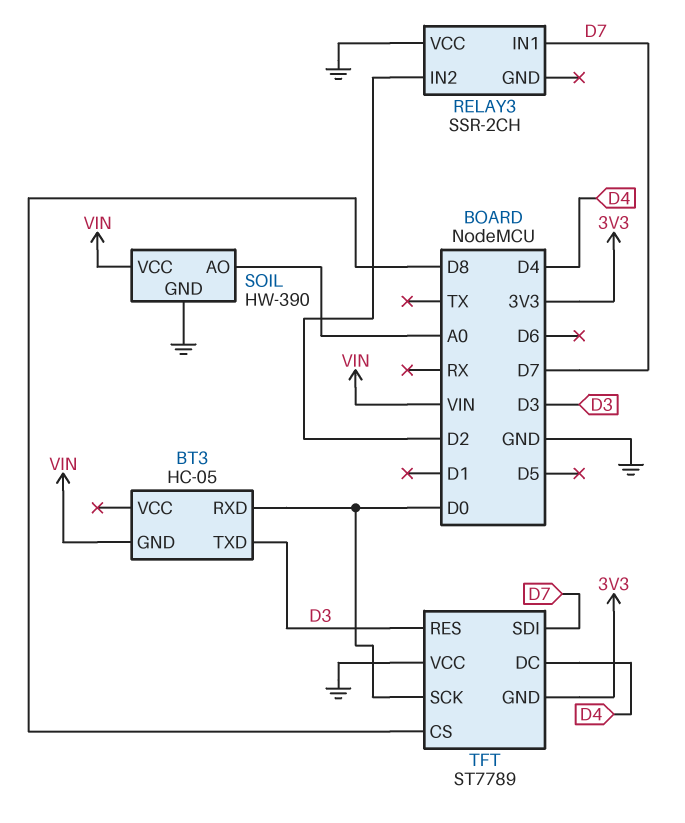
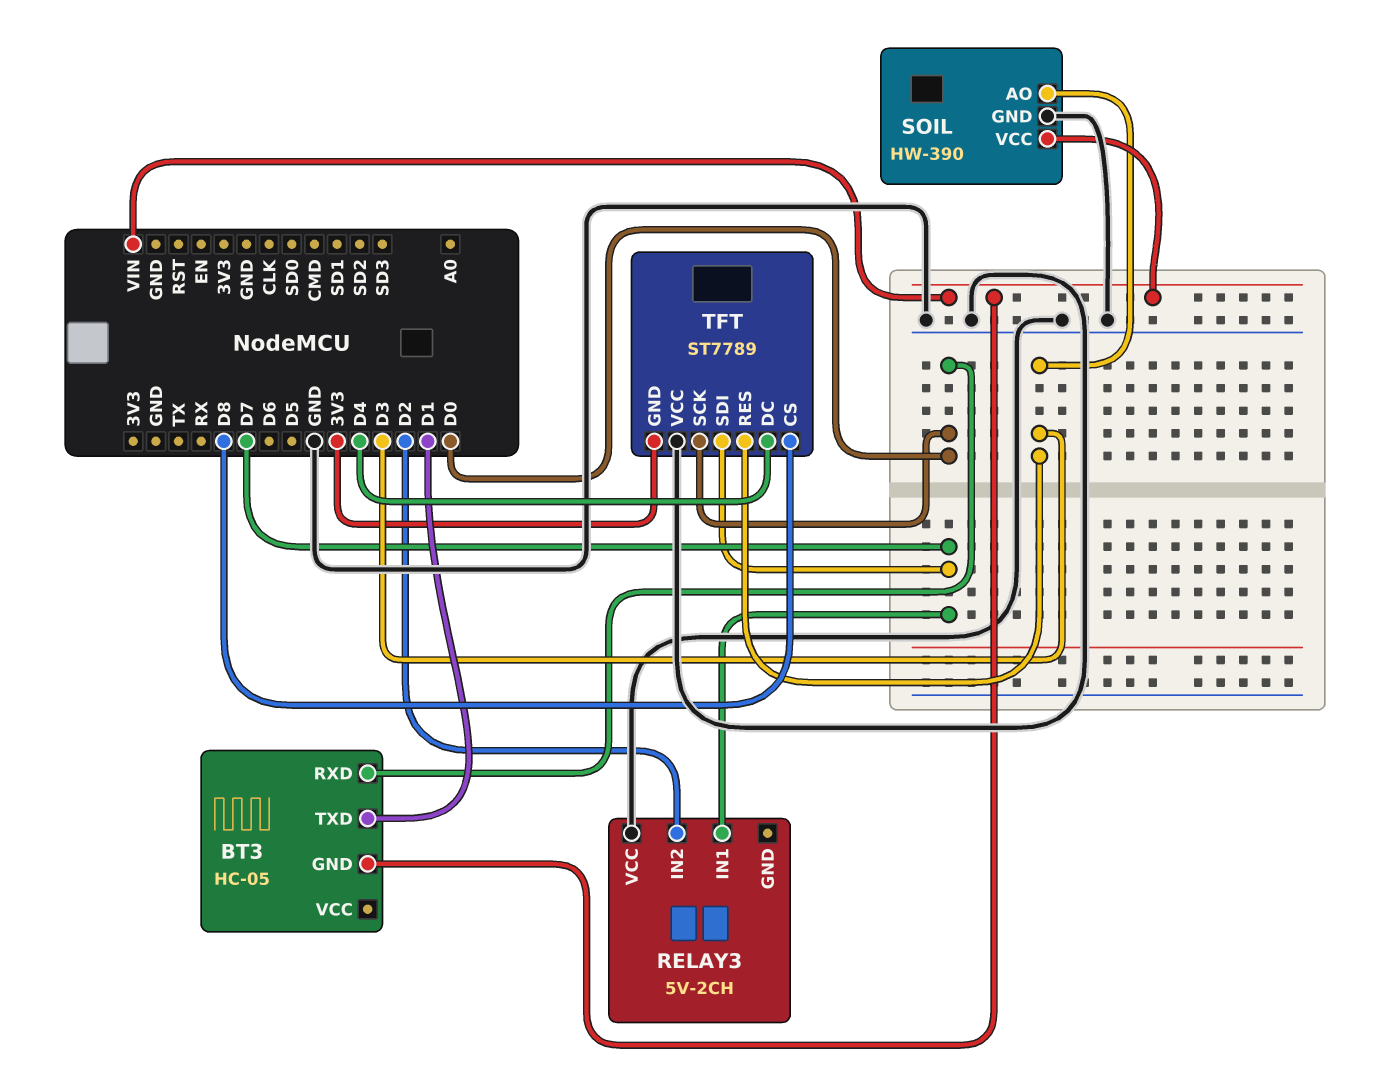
BT3 pin TXD: D3 -> D1
RELAY3: SSR-2CH -> 5V-2CH
SOIL pin AO: A0 -> D3

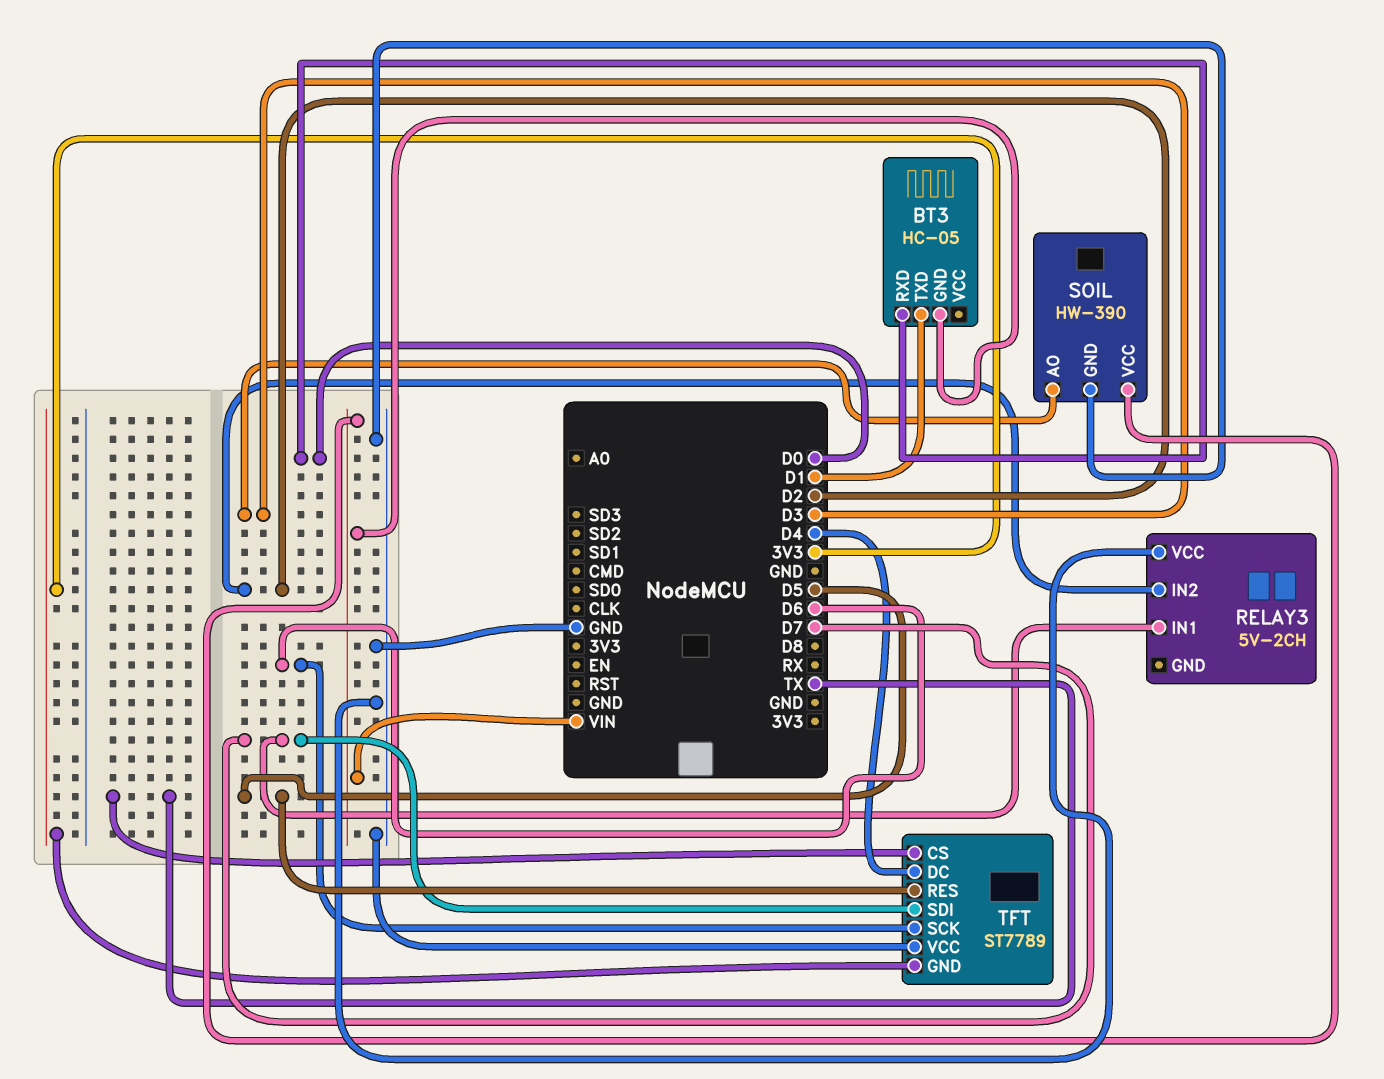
TFT pin CS: D8 -> TX
TFT pin RES: D3 -> D5
TFT pin SCK: D0 -> D6

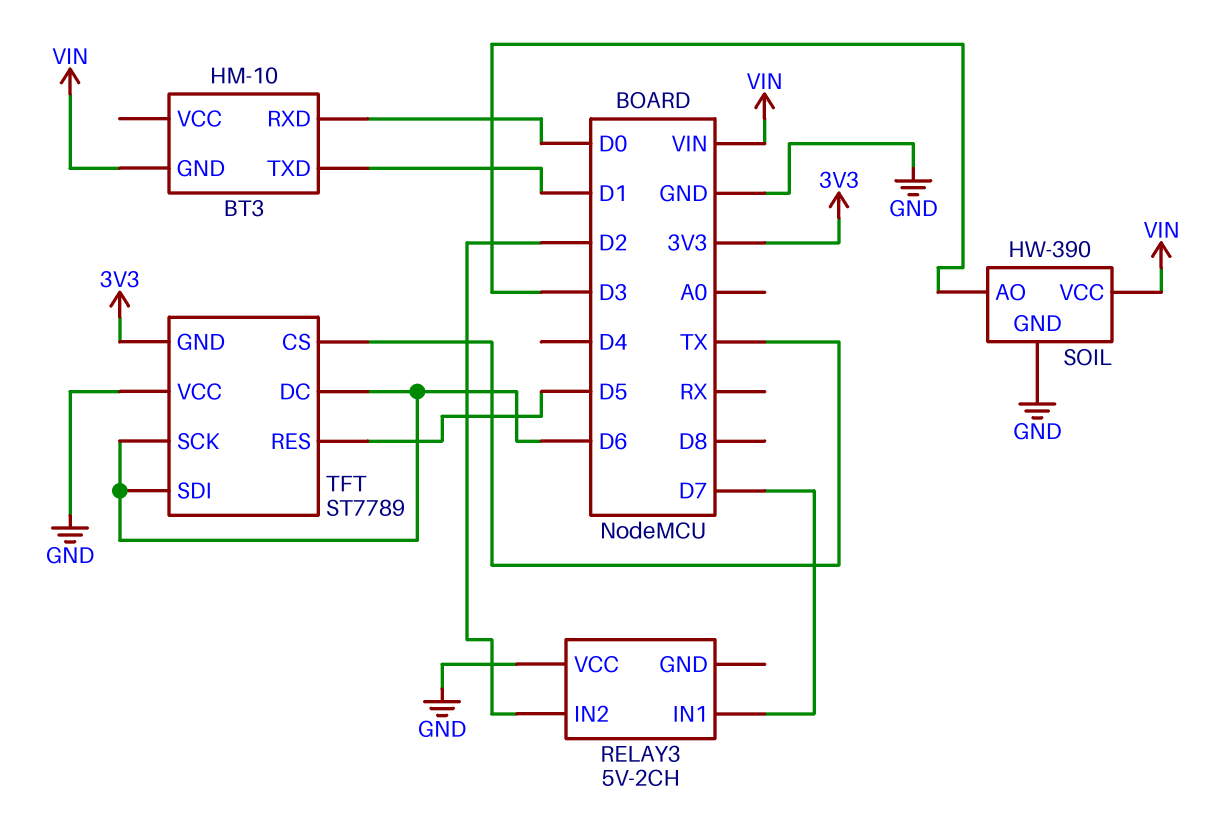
BT3: HC-05 -> HM-10
TFT pin DC: D4 -> D6
TFT pin SDI: D7 -> D6

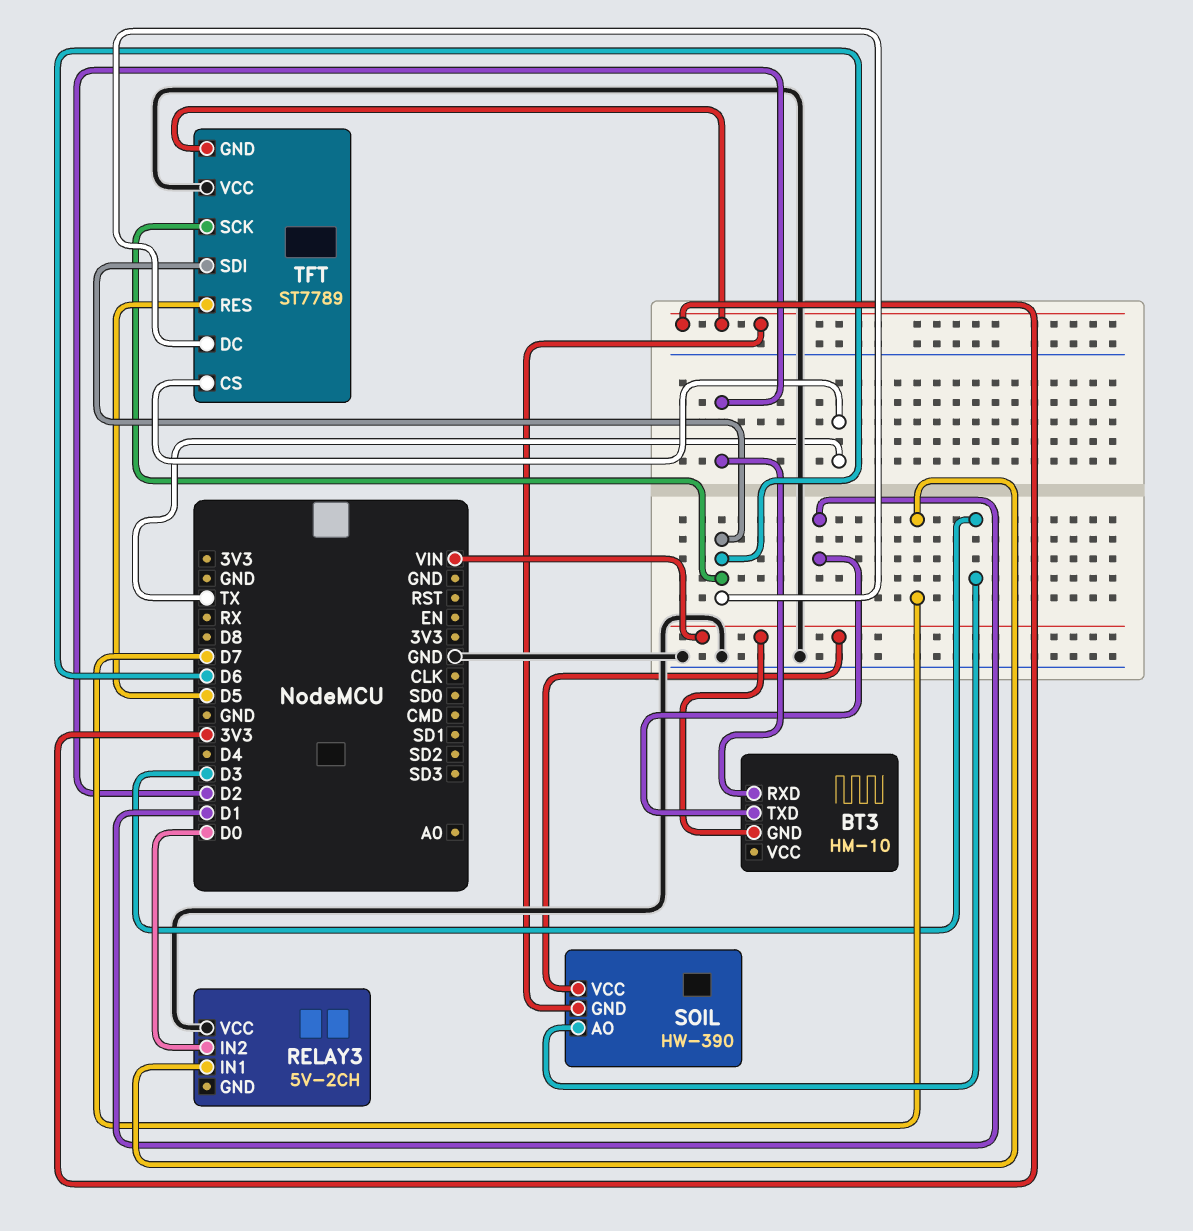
BT3 pin RXD: D0 -> D2
RELAY3 pin IN2: D2 -> D0
SOIL pin GND: GND -> 3V3

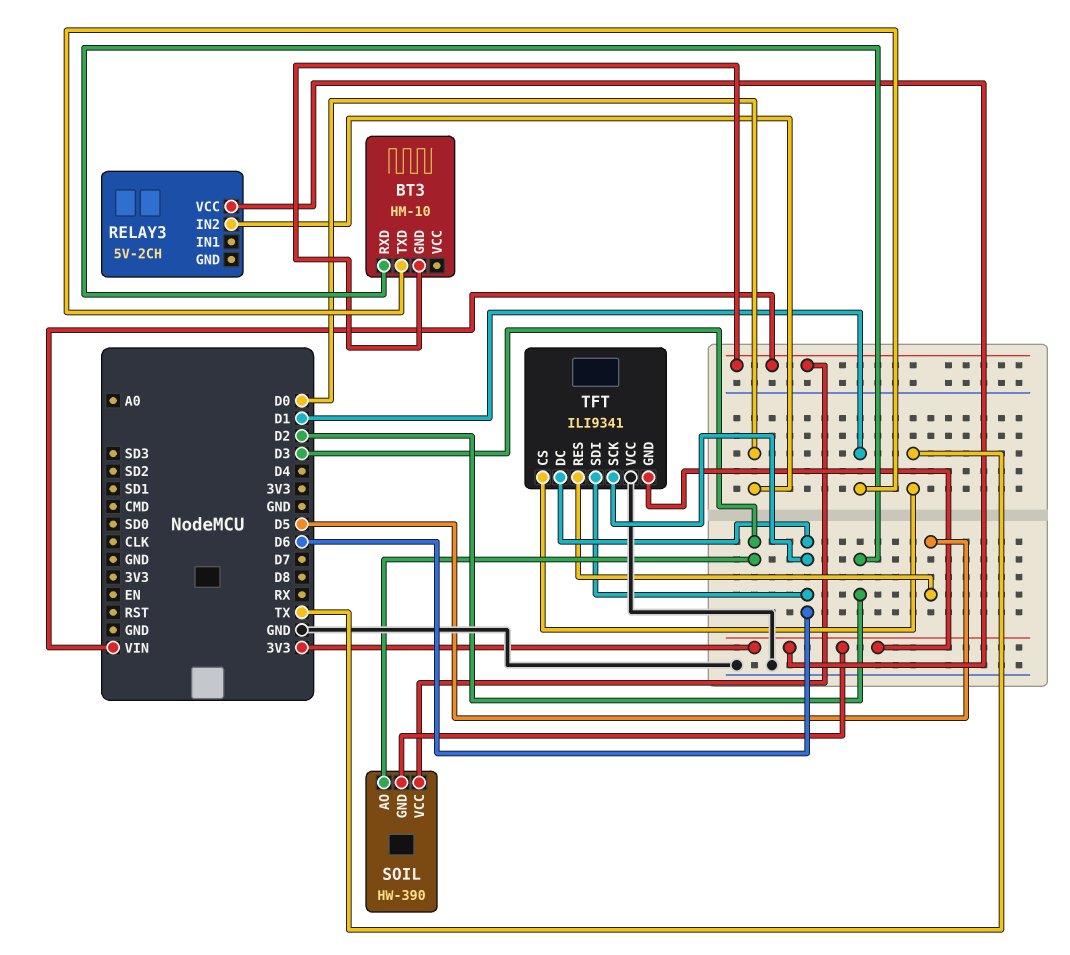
RELAY3 pin IN1: D7 -> none
RELAY3 pin VCC: GND -> 3V3
TFT: ST7789 -> ILI9341

